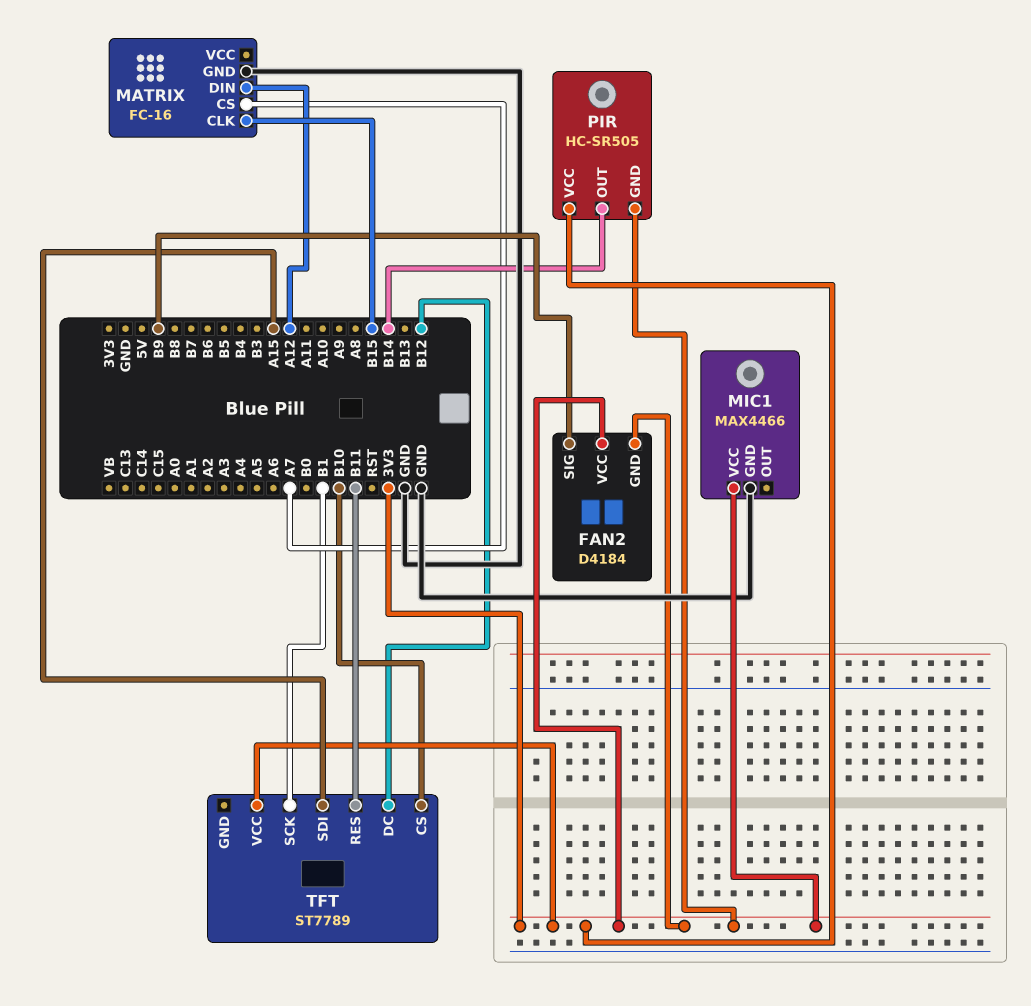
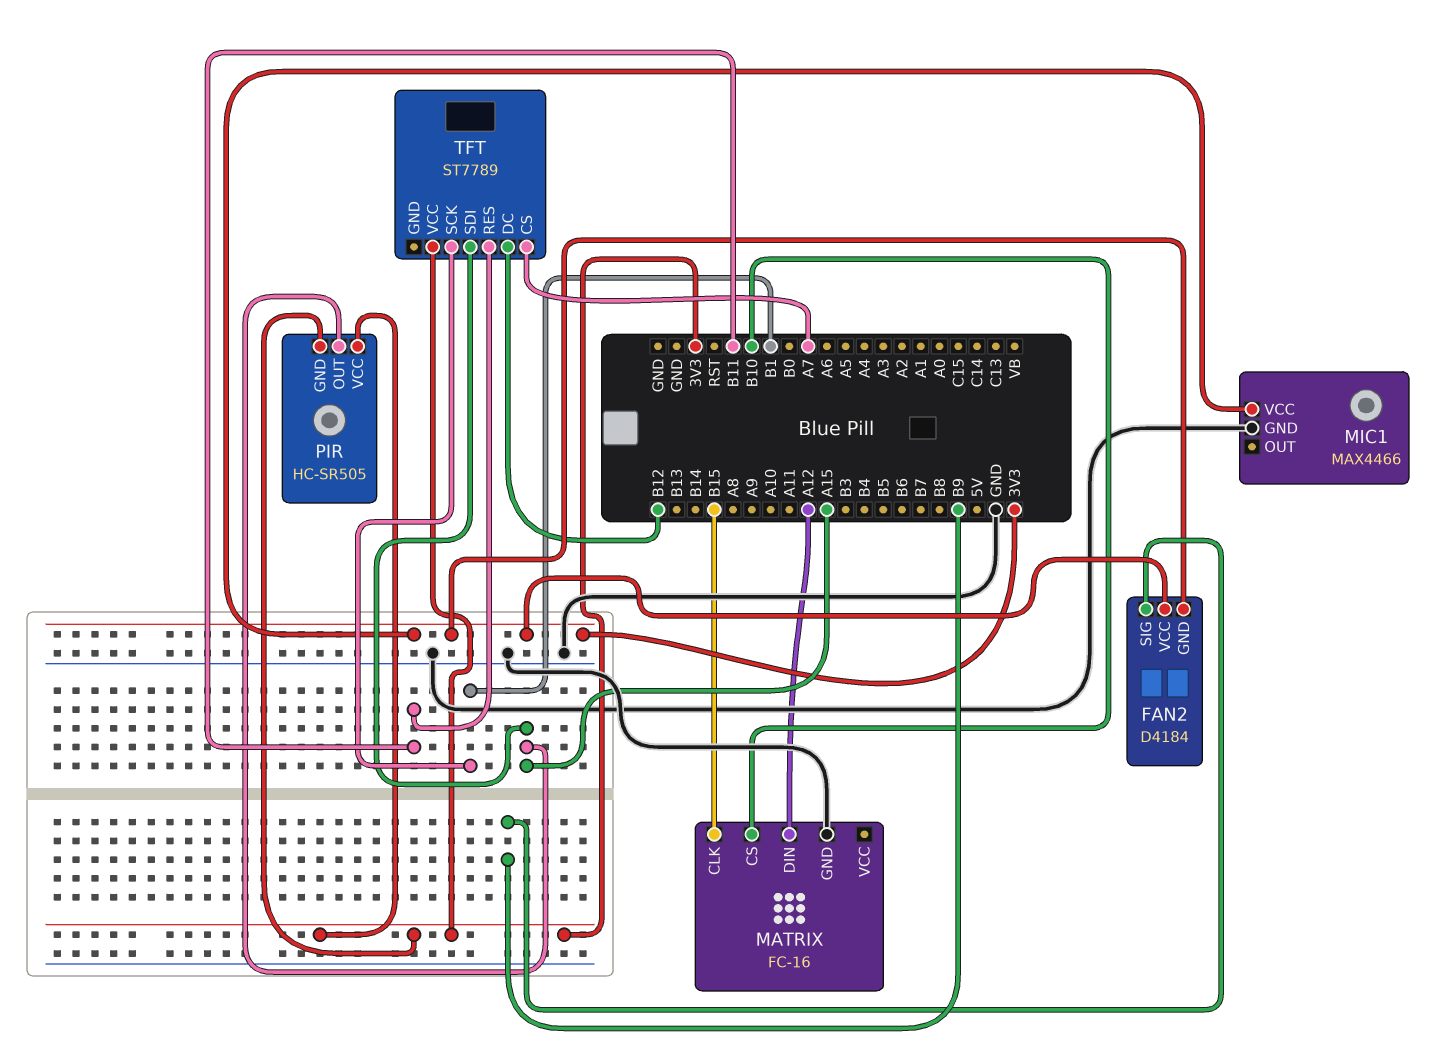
MATRIX pin CS: A7 -> B10
PIR pin OUT: B14 -> A15
TFT pin CS: B10 -> A7

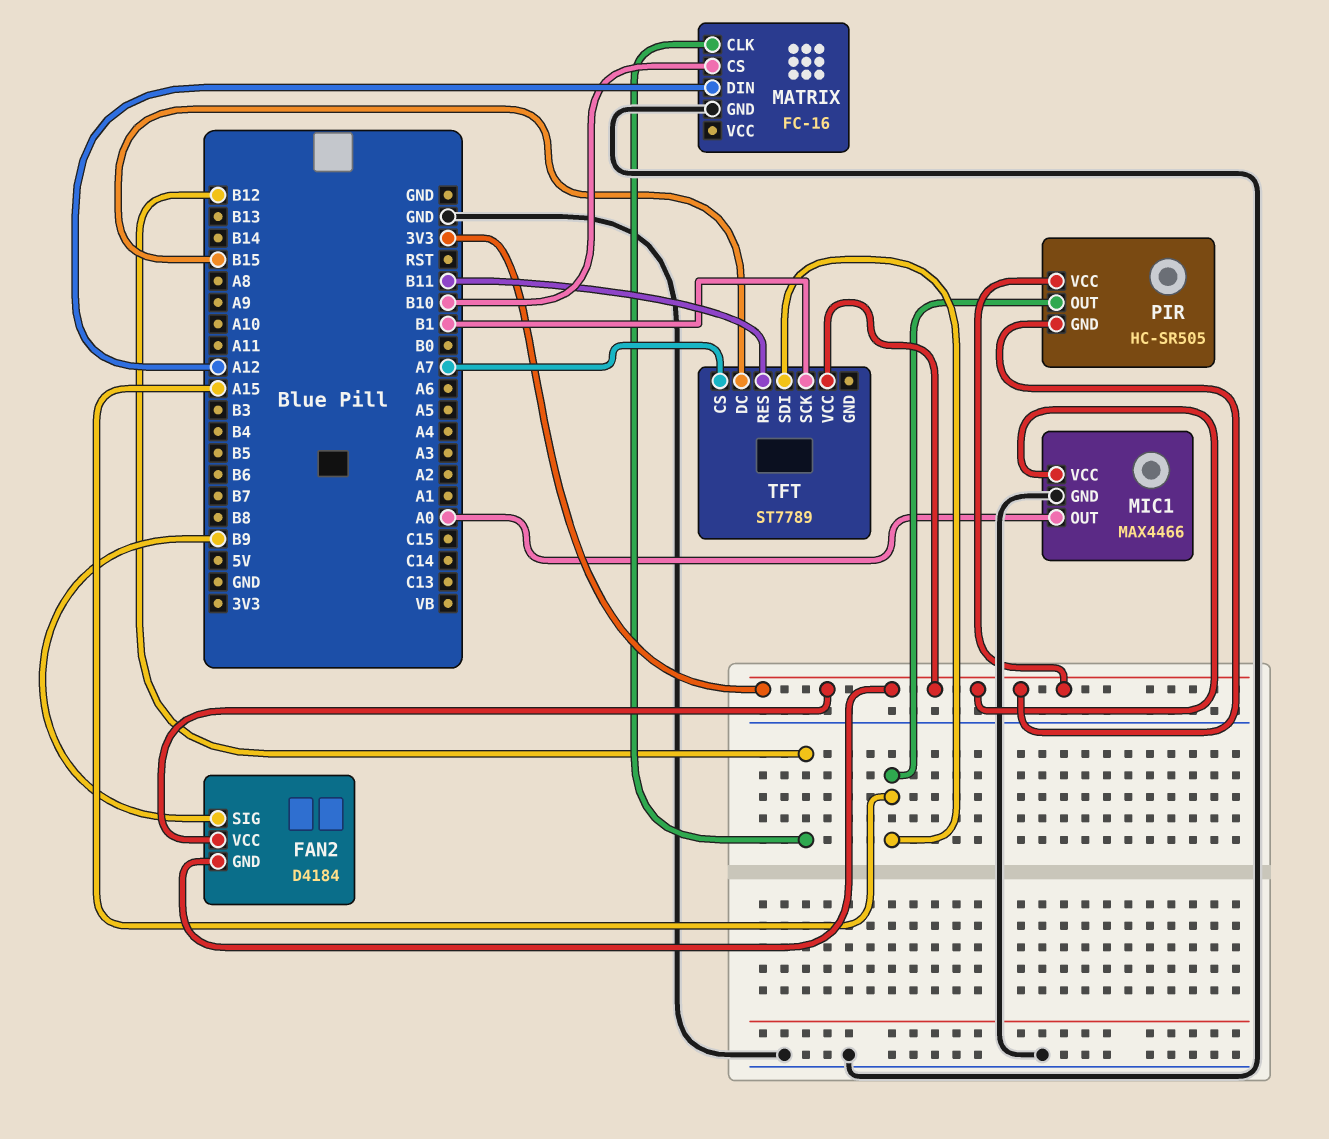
MATRIX pin CLK: B15 -> B12
MIC1 pin OUT: none -> A0
TFT pin DC: B12 -> B15

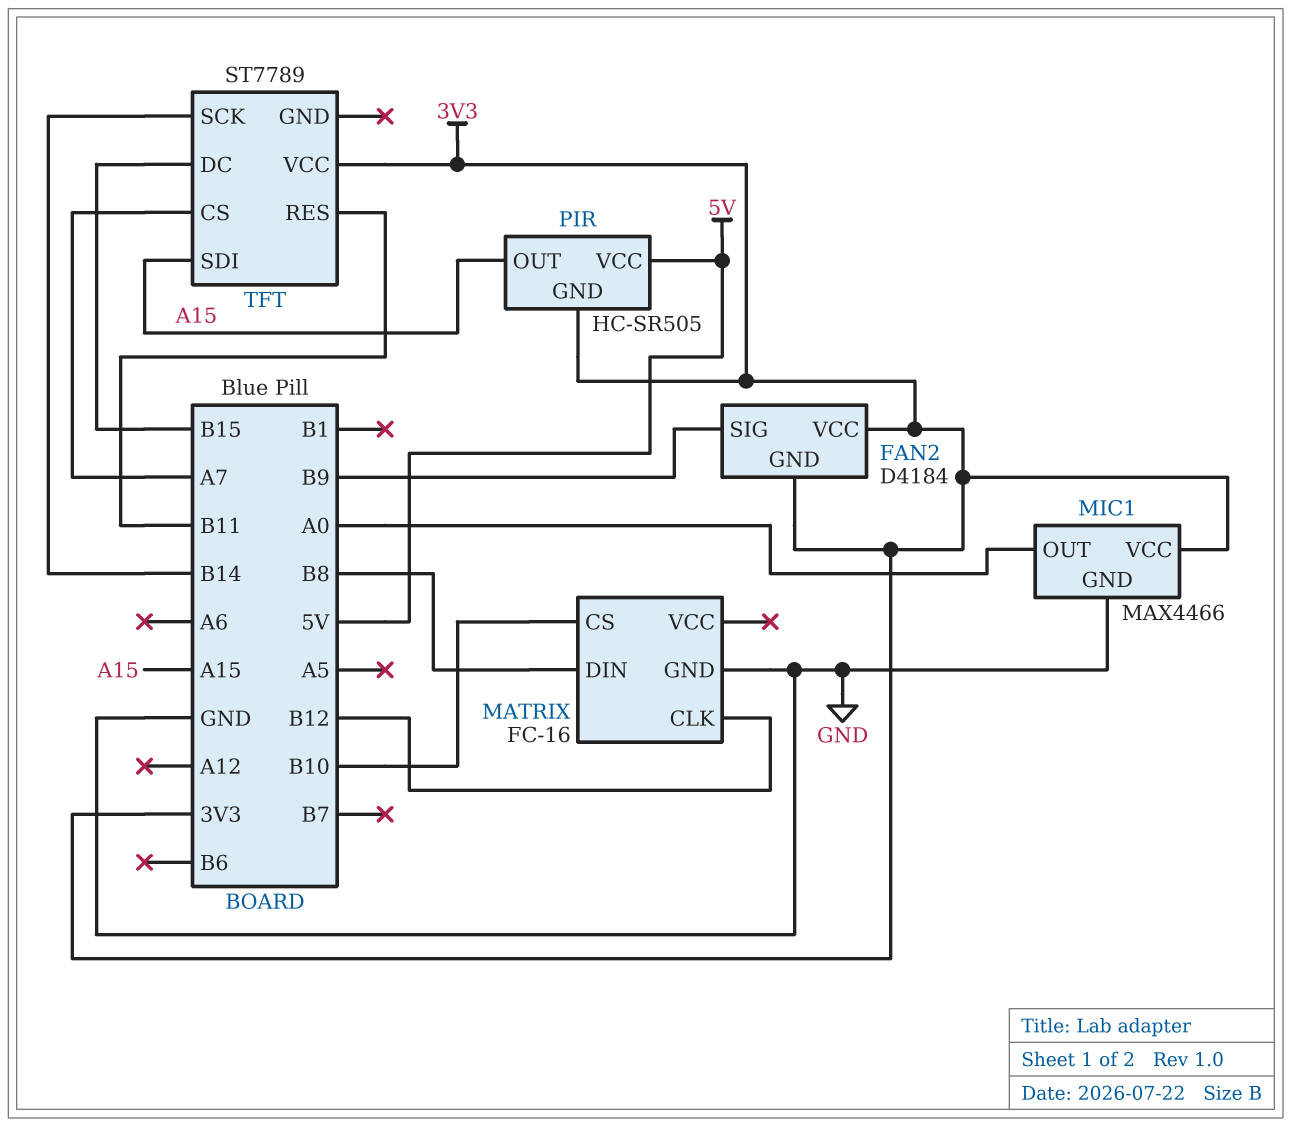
MATRIX pin DIN: A12 -> B8
PIR pin VCC: 3V3 -> 5V
TFT pin SCK: B1 -> B14

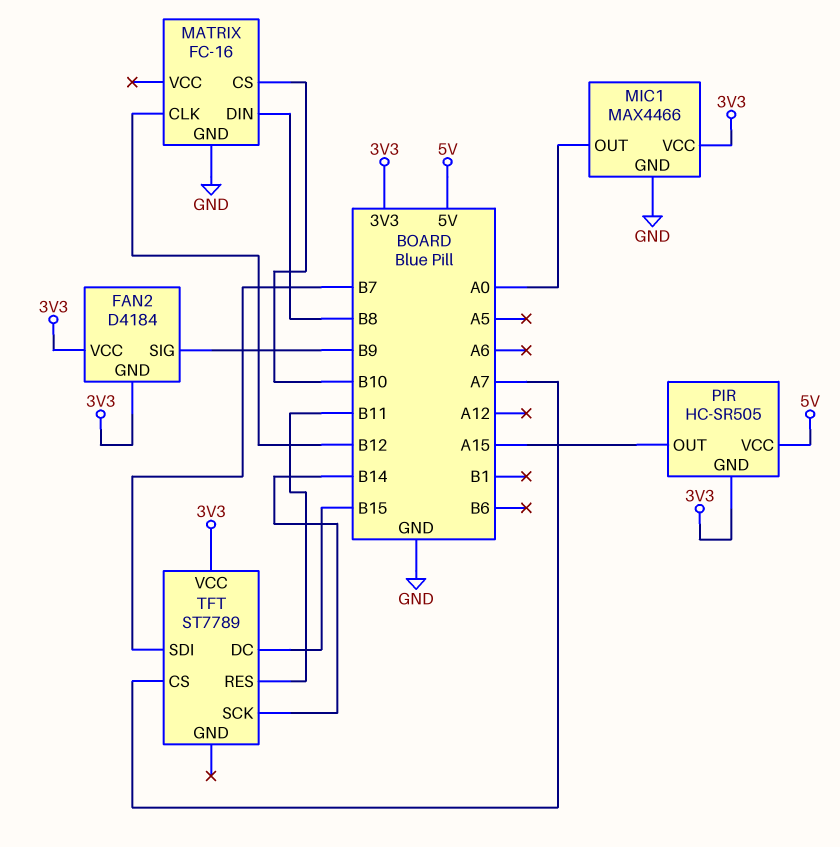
TFT pin SDI: A15 -> B7

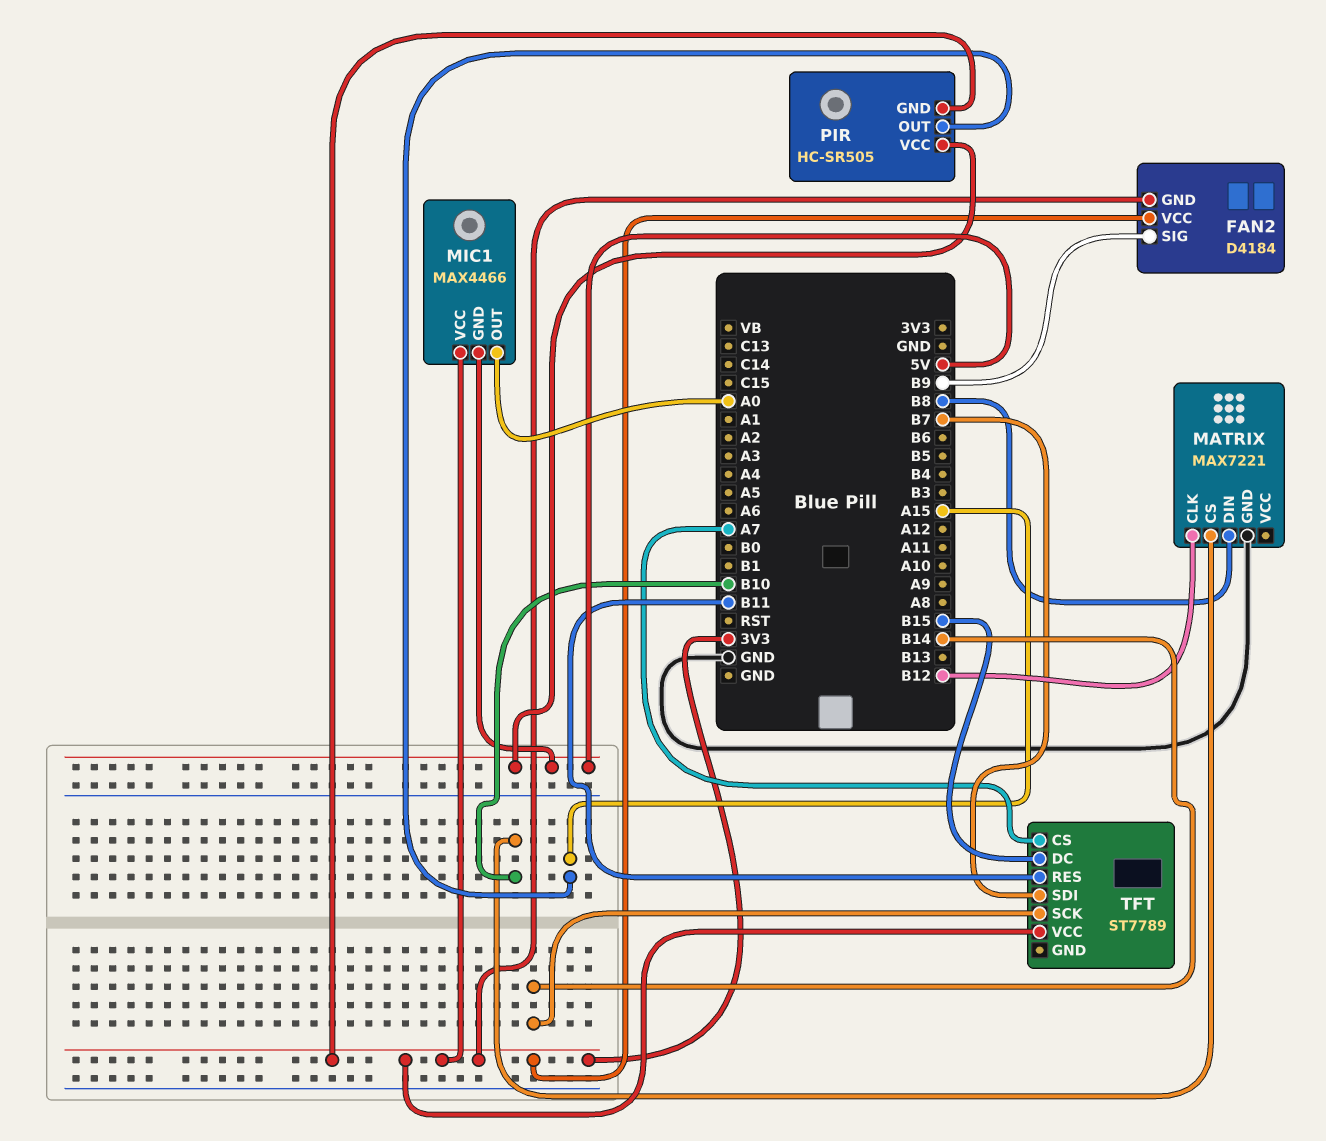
MATRIX: FC-16 -> MAX7221
MIC1 pin GND: GND -> 5V

